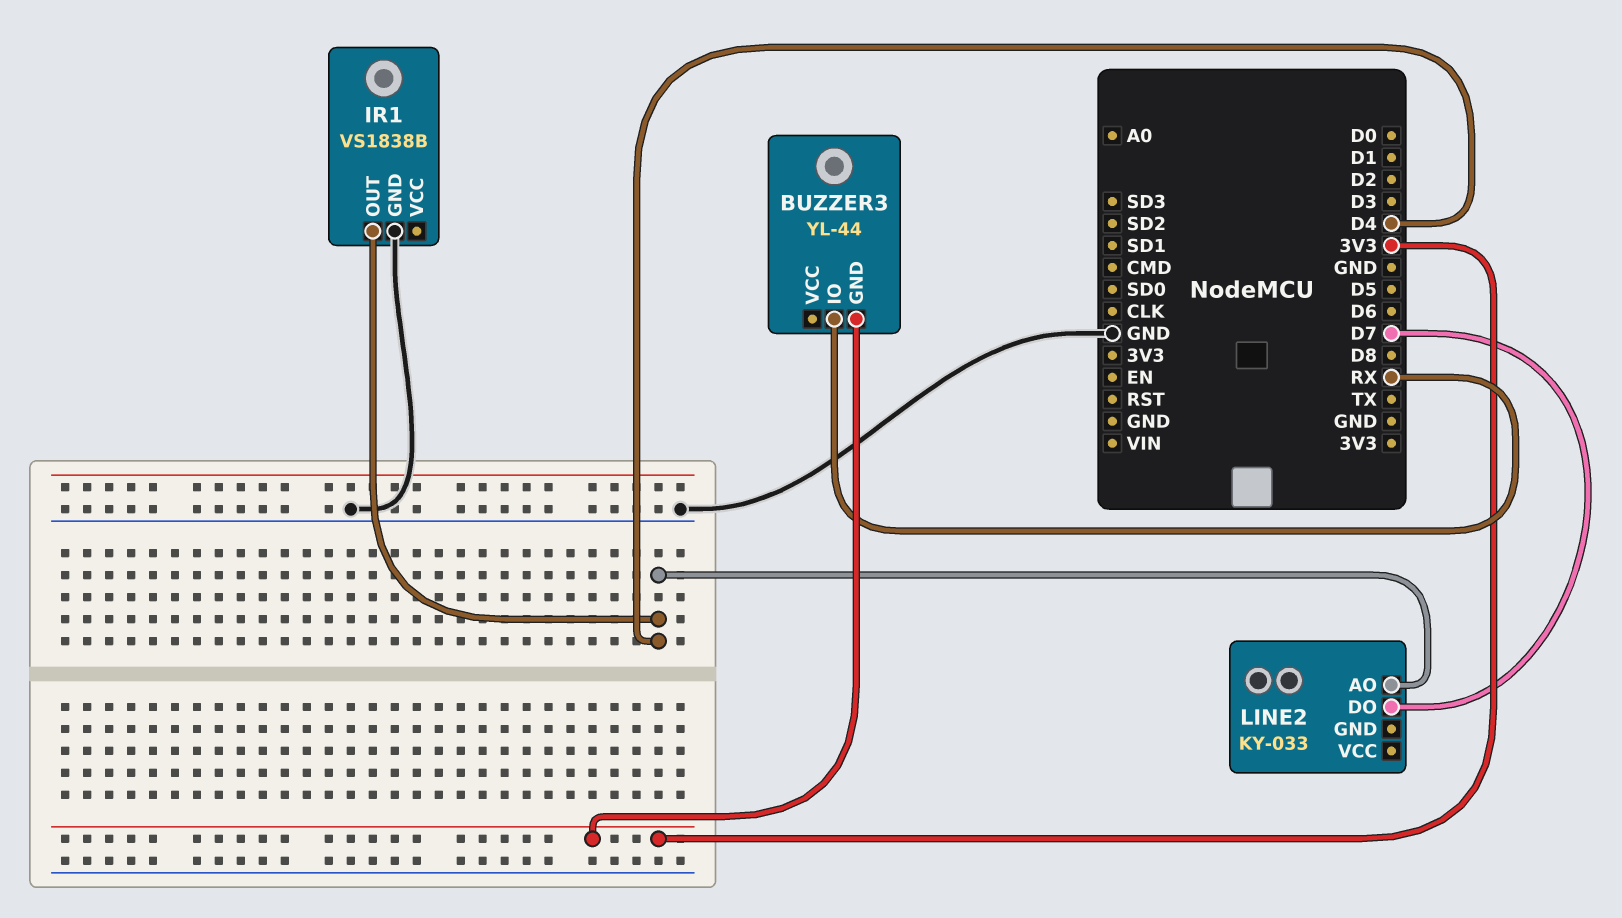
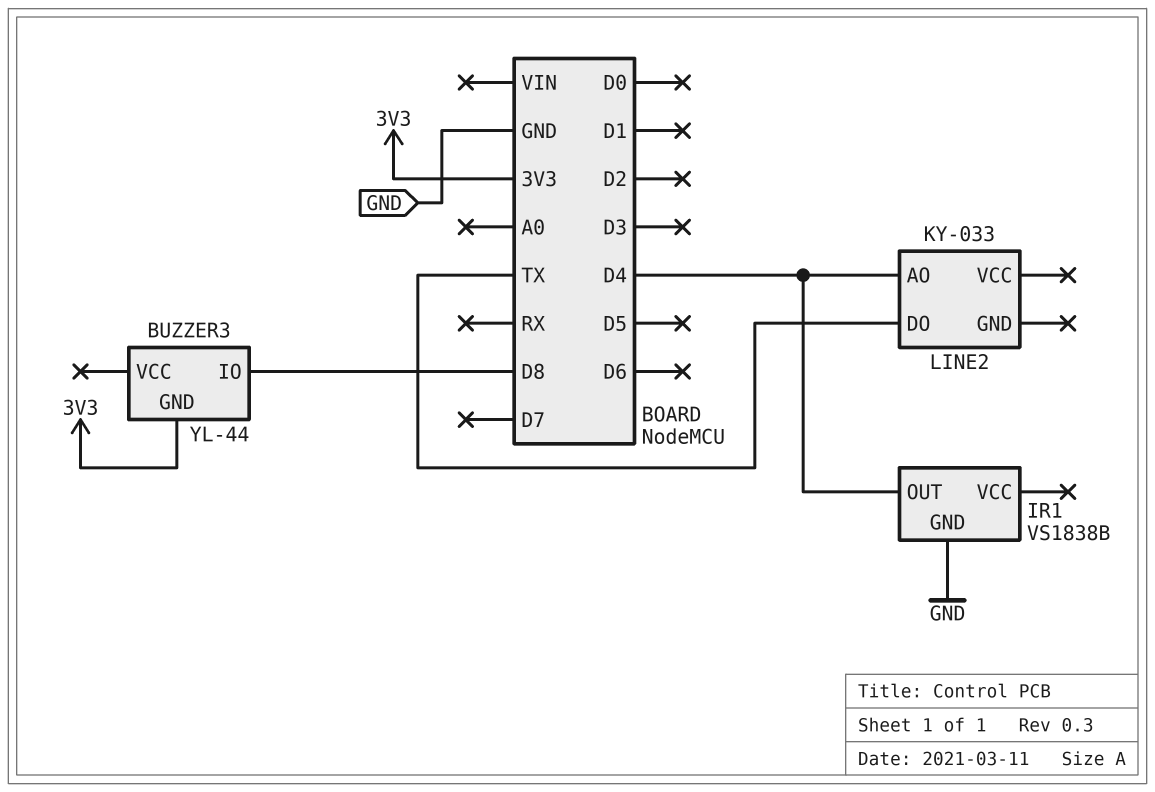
BUZZER3 pin IO: RX -> D8
LINE2 pin DO: D7 -> TX

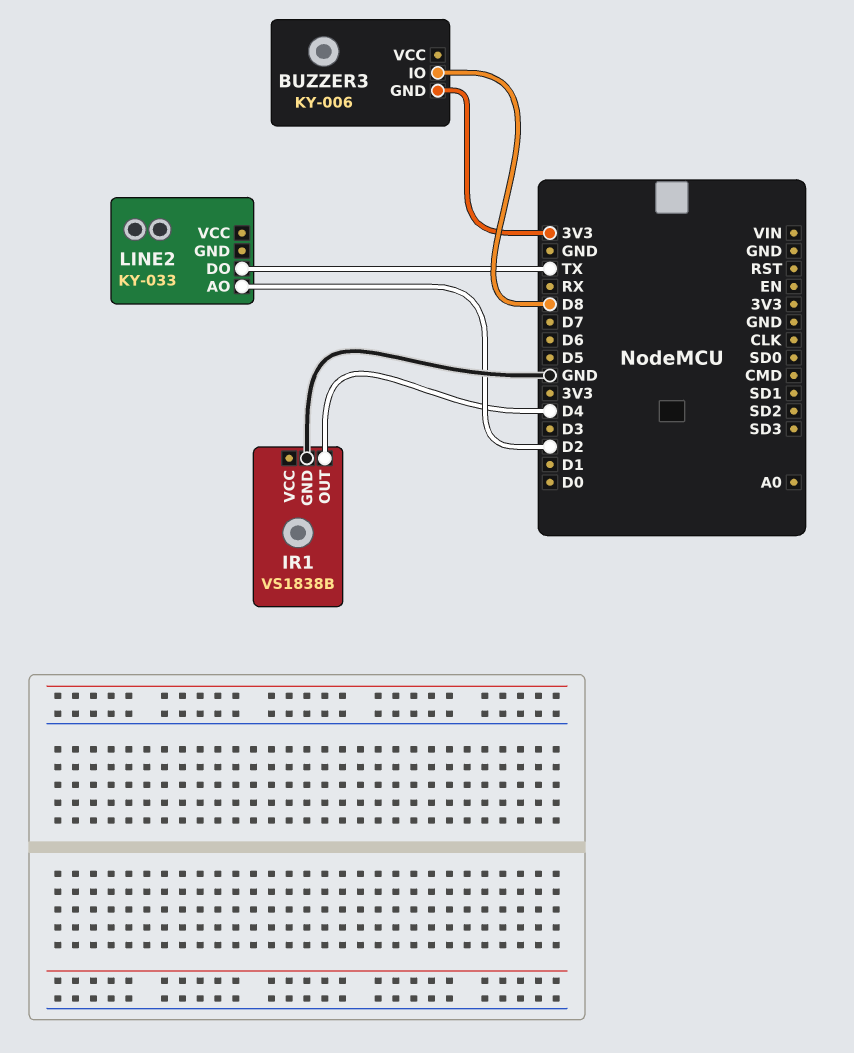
BUZZER3: YL-44 -> KY-006
LINE2 pin AO: D4 -> D2

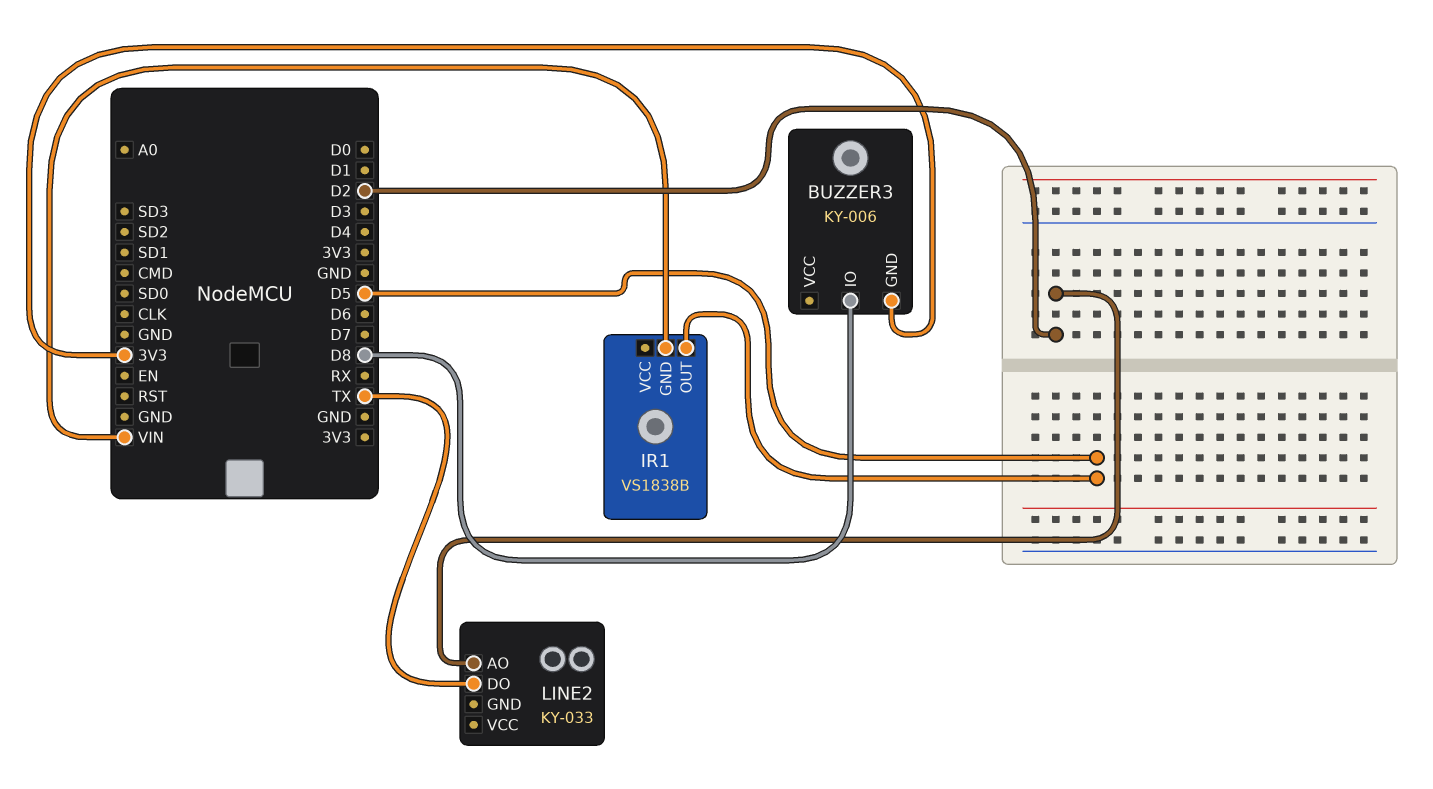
IR1 pin GND: GND -> VIN
IR1 pin OUT: D4 -> D5

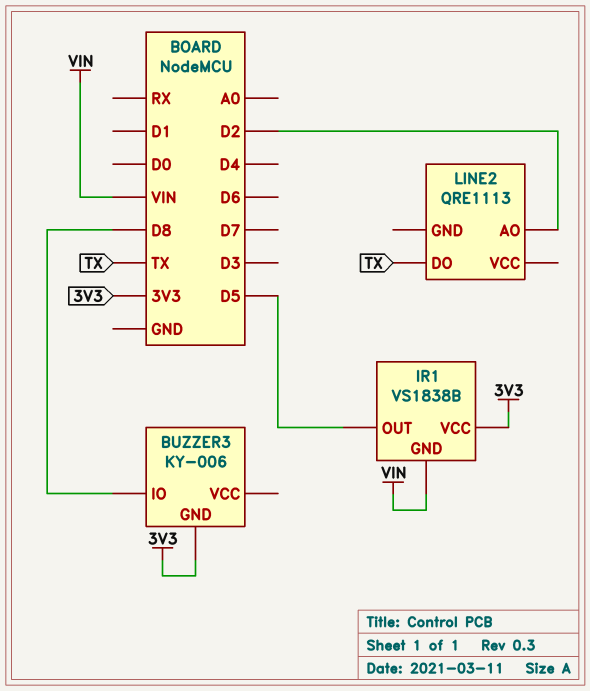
IR1 pin VCC: none -> 3V3
LINE2: KY-033 -> QRE1113

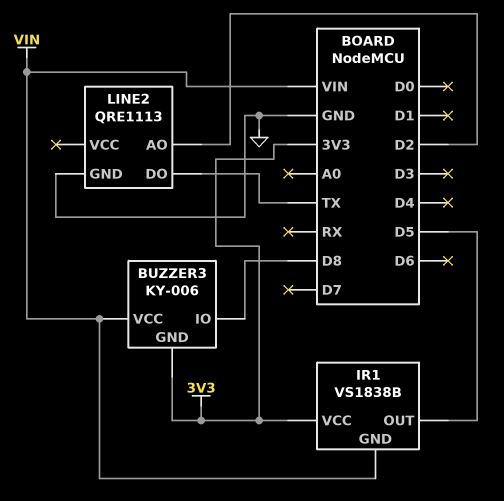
BUZZER3 pin VCC: none -> VIN
LINE2 pin GND: none -> GND

